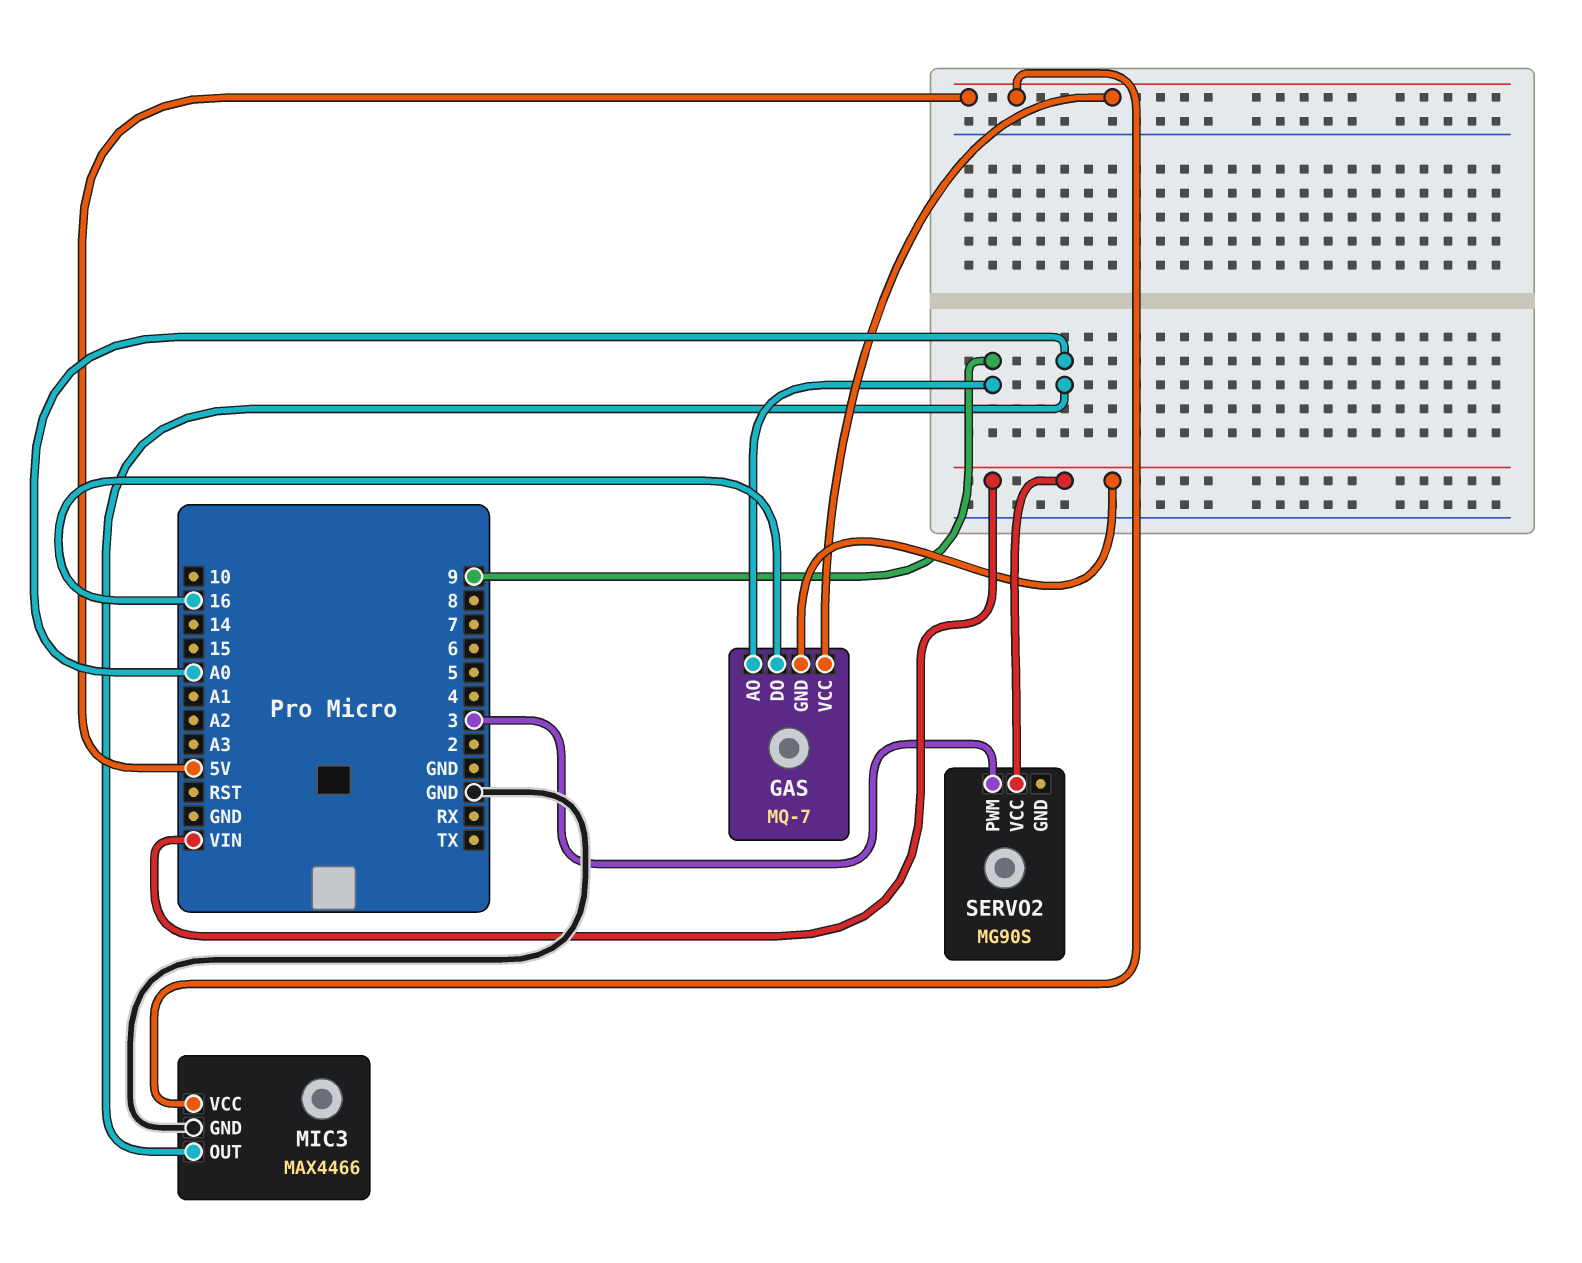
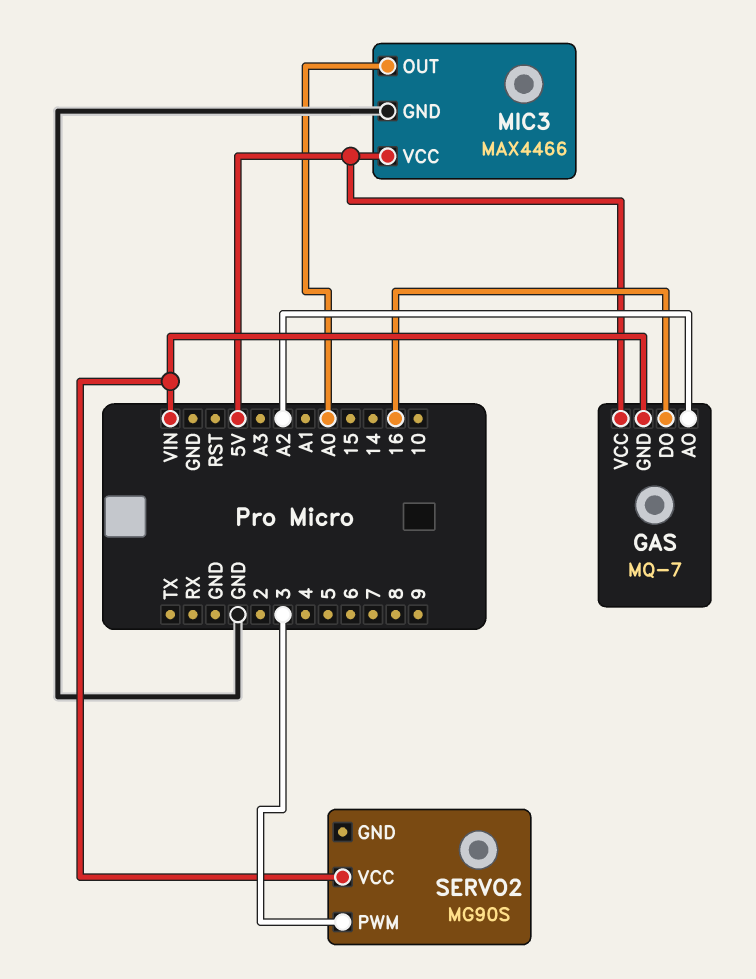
GAS pin AO: 9 -> A2

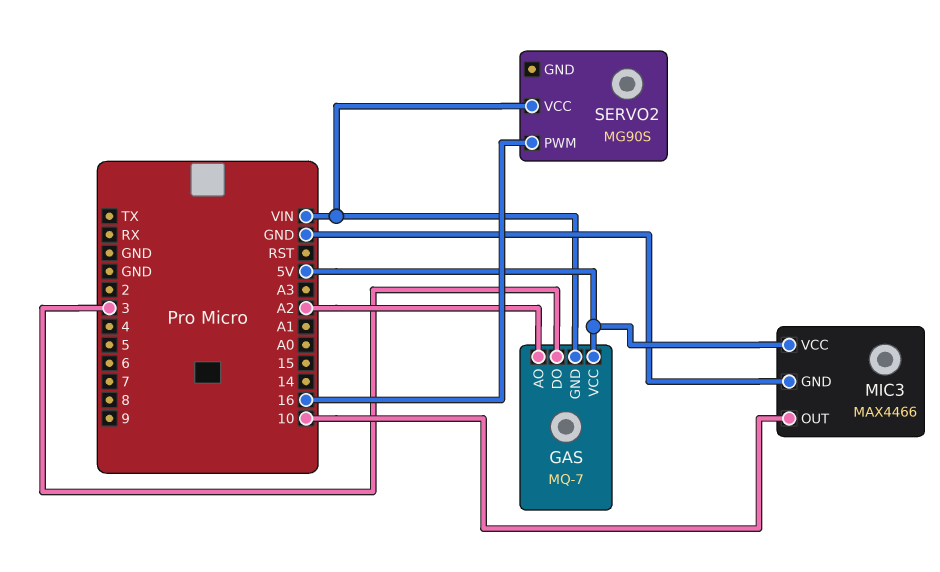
GAS pin DO: 16 -> 3
MIC3 pin OUT: A0 -> 10
SERVO2 pin PWM: 3 -> 16

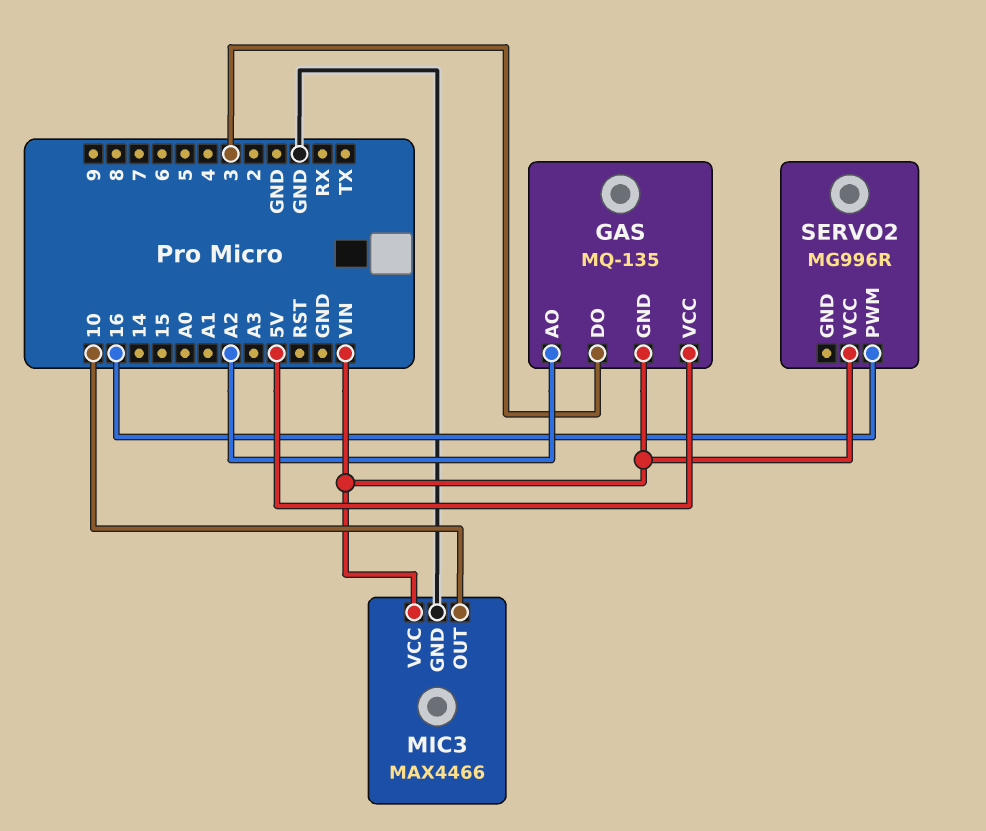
GAS: MQ-7 -> MQ-135
MIC3 pin VCC: 5V -> VIN
SERVO2: MG90S -> MG996R

